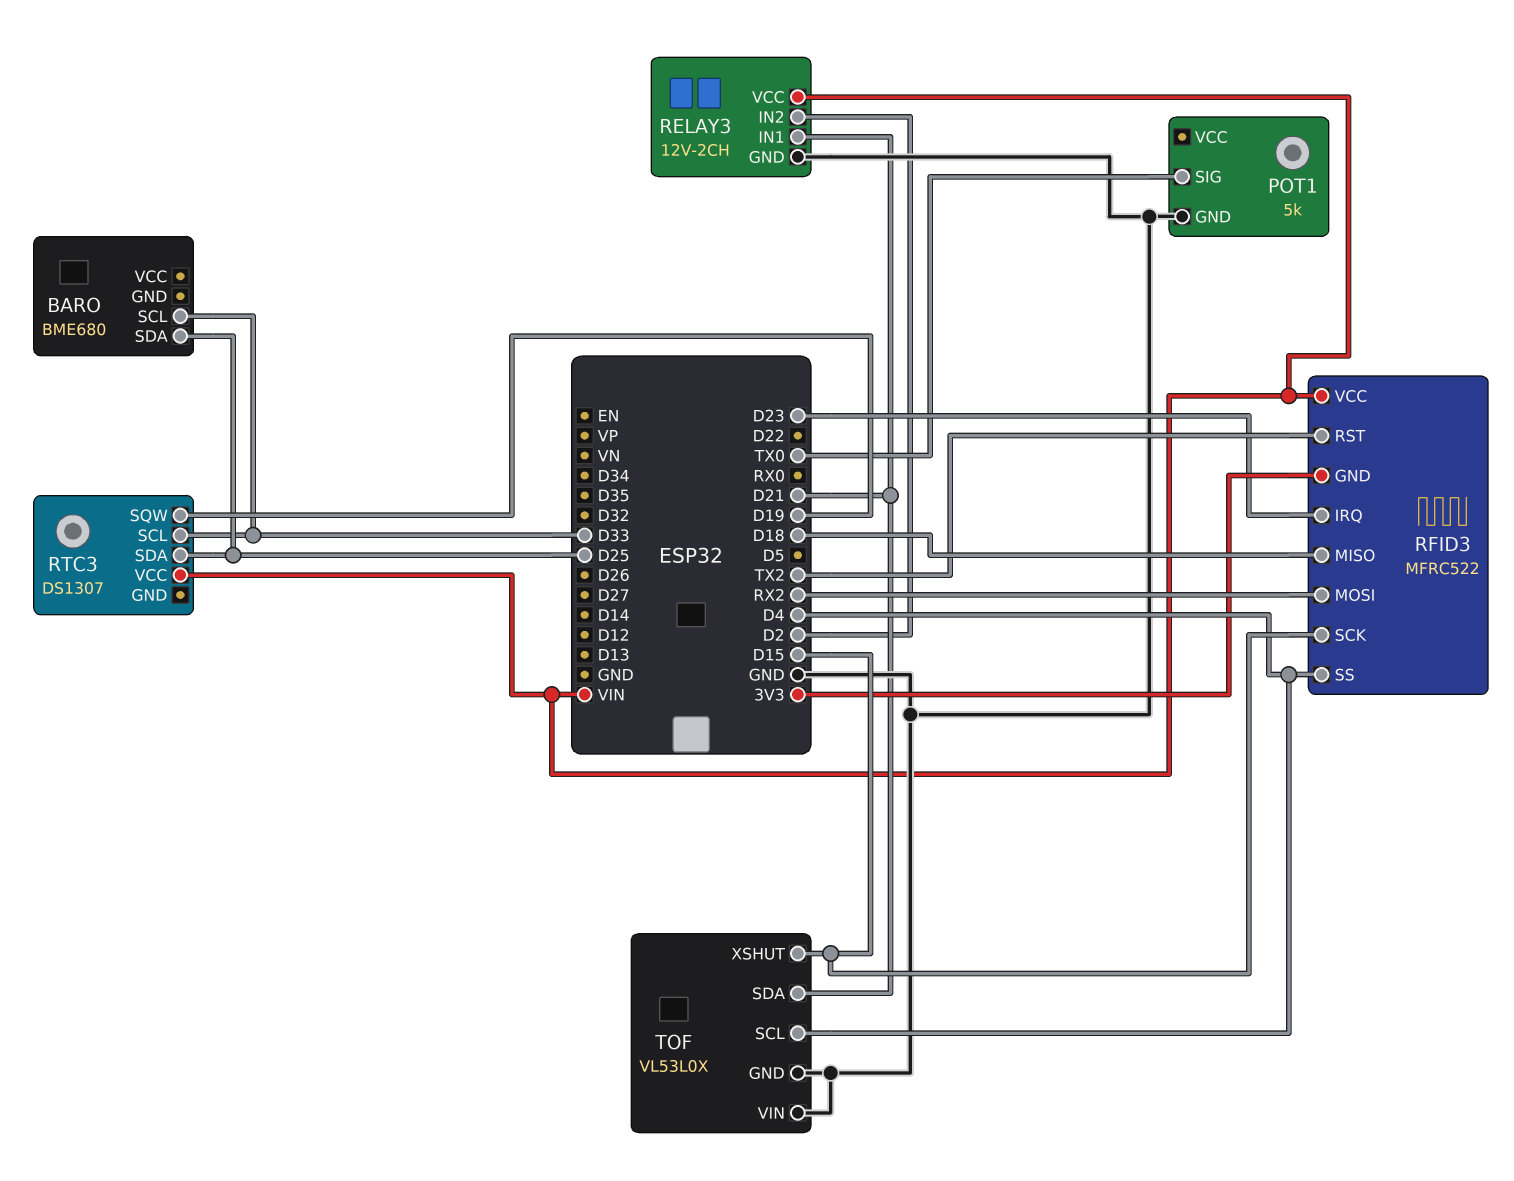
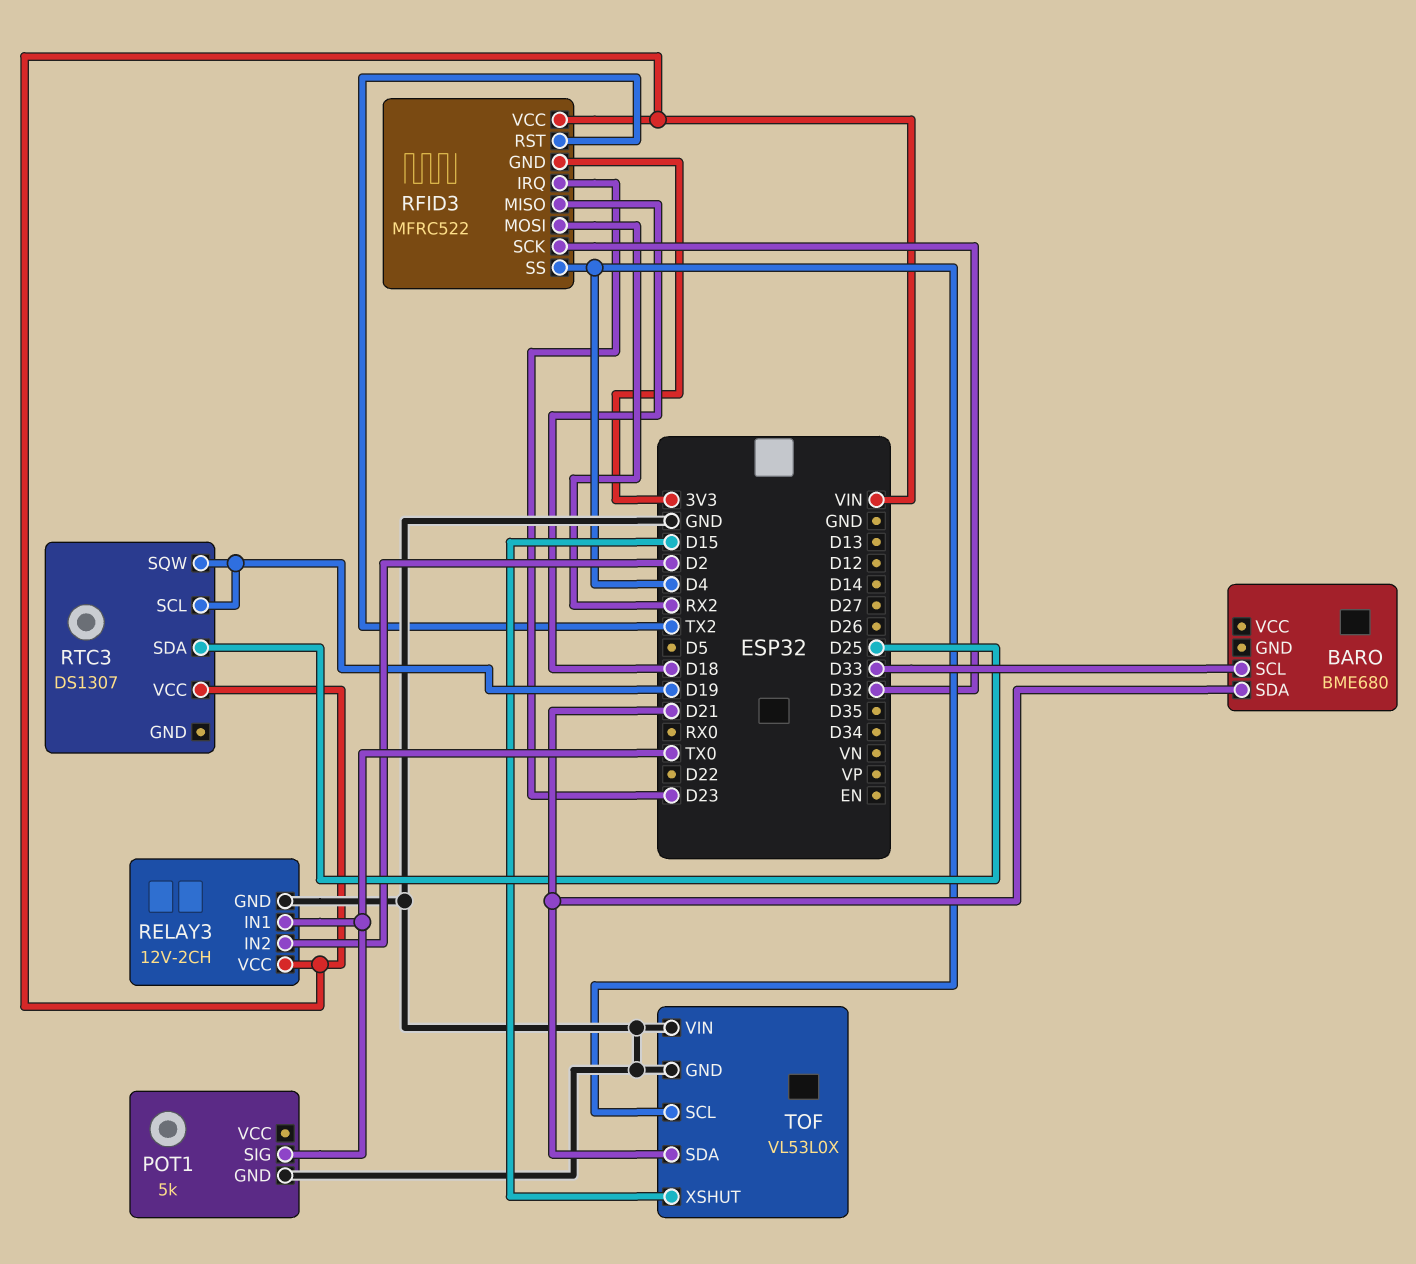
BARO pin SDA: D25 -> D21
RELAY3 pin IN1: D21 -> TX0
RFID3 pin SCK: D15 -> D32
RTC3 pin SCL: D33 -> D19

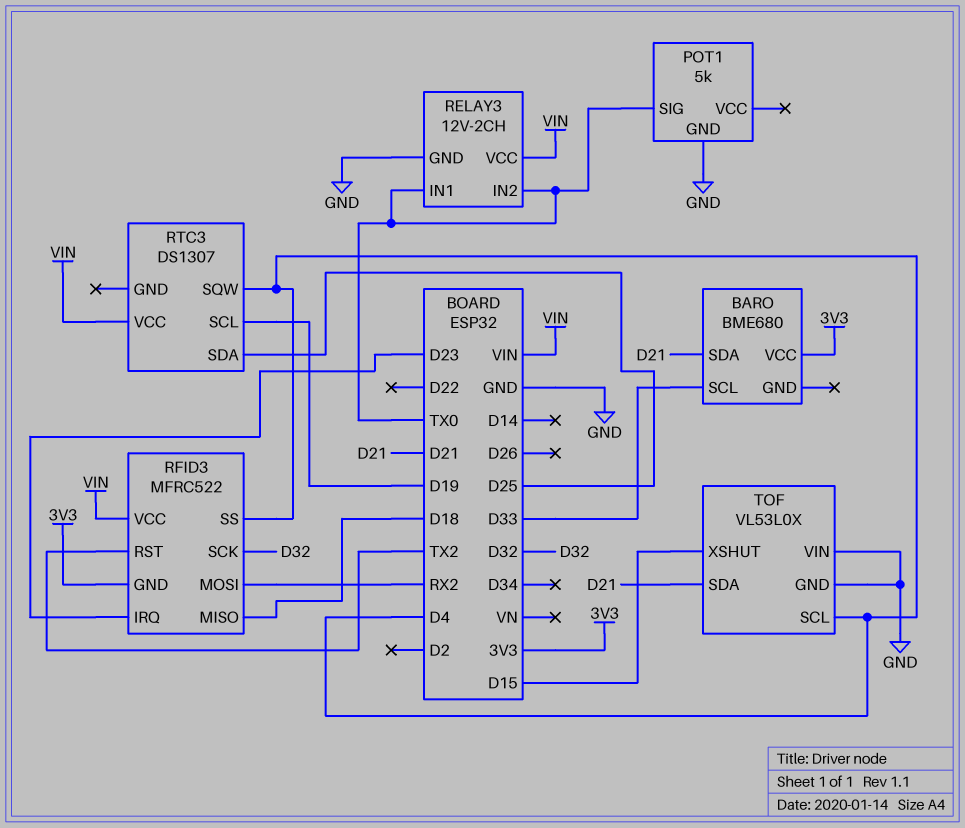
BARO pin VCC: none -> 3V3
RELAY3 pin IN2: D2 -> TX0
RTC3 pin SQW: D19 -> D4

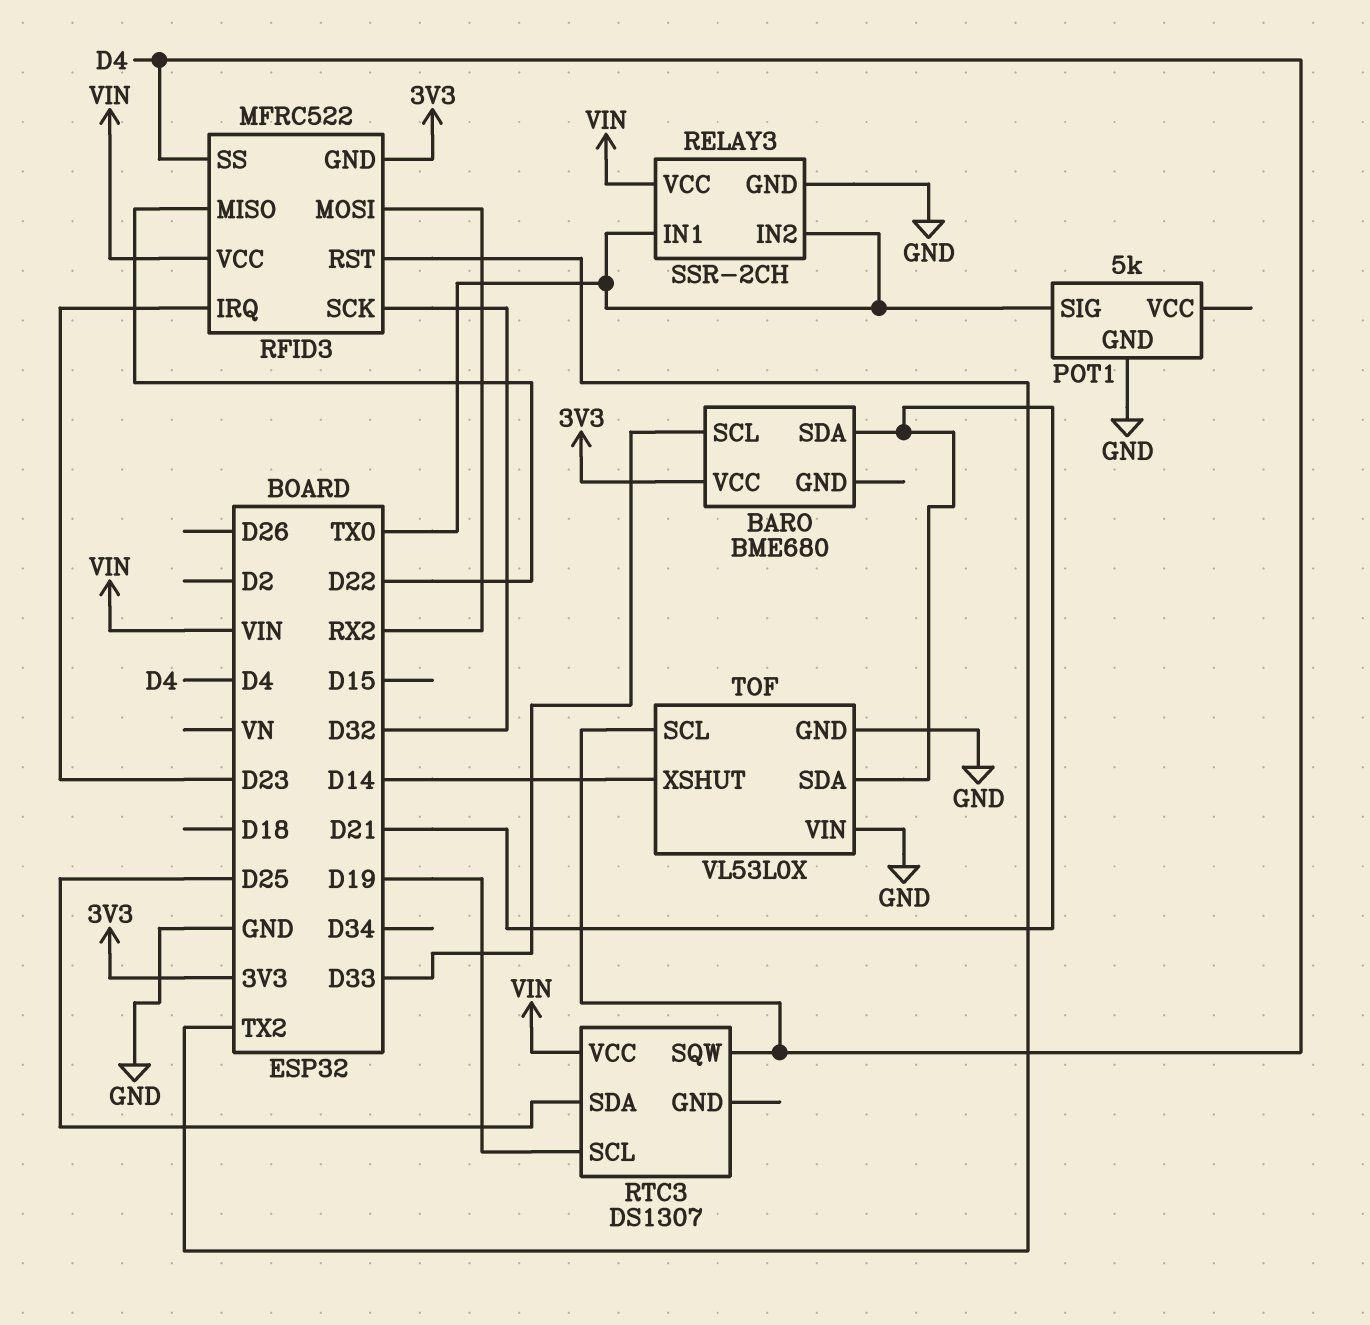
RELAY3: 12V-2CH -> SSR-2CH
RFID3 pin MISO: D18 -> D22
TOF pin XSHUT: D15 -> D14

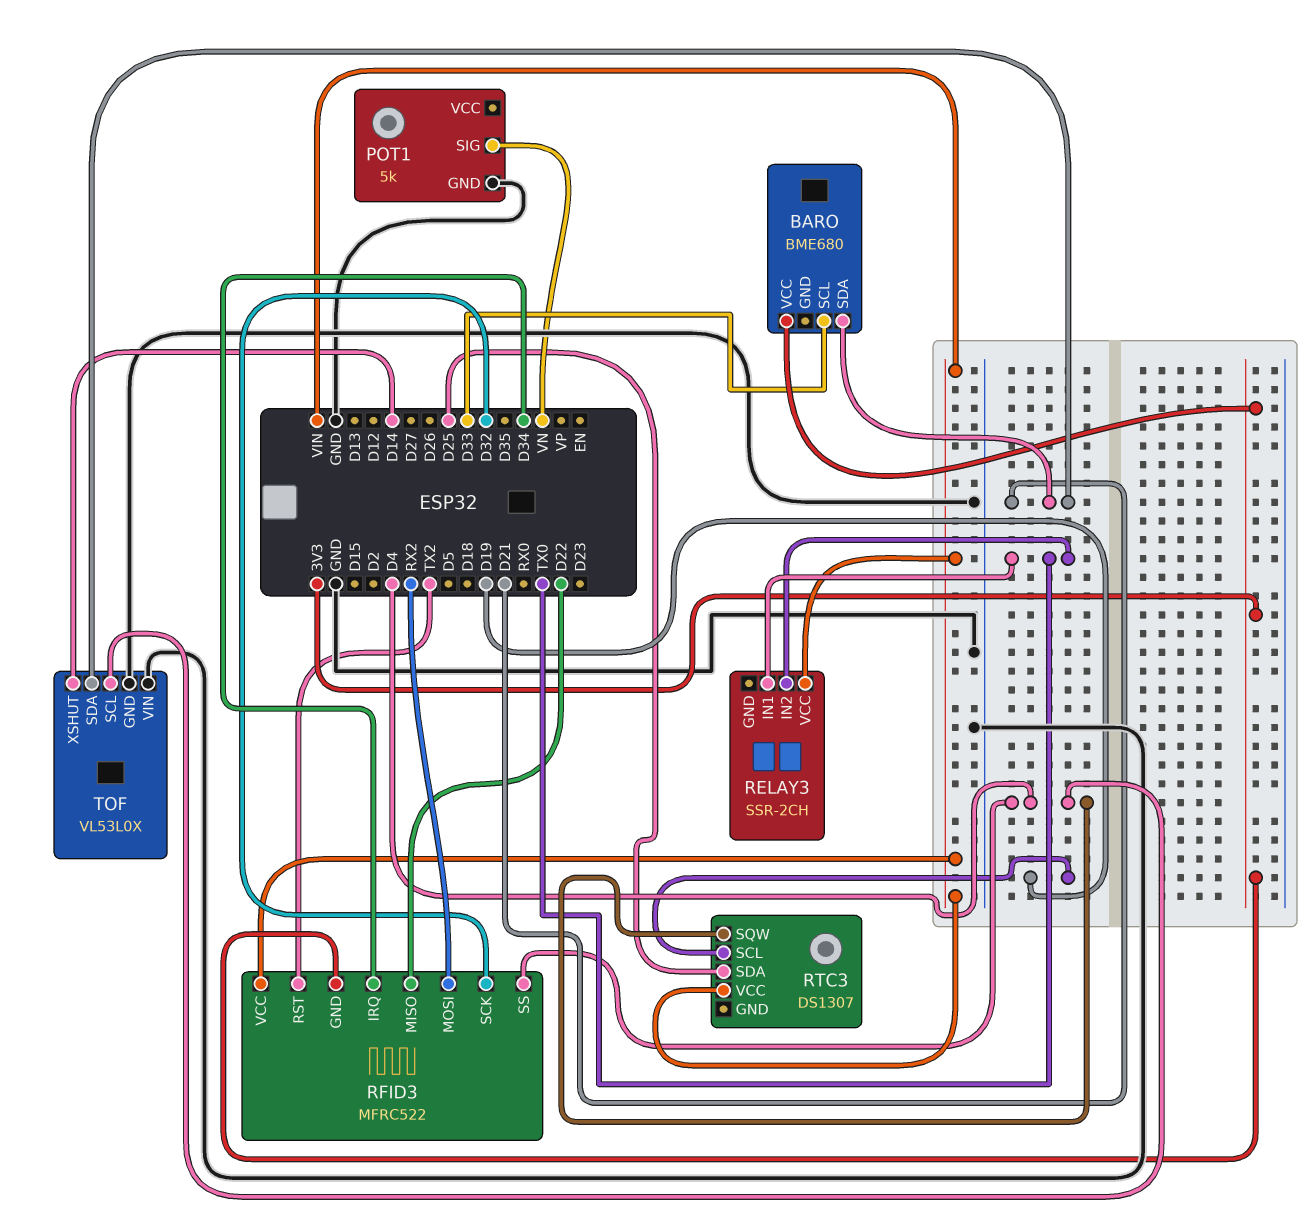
POT1 pin SIG: TX0 -> VN
RELAY3 pin GND: GND -> none
RFID3 pin IRQ: D23 -> D34

